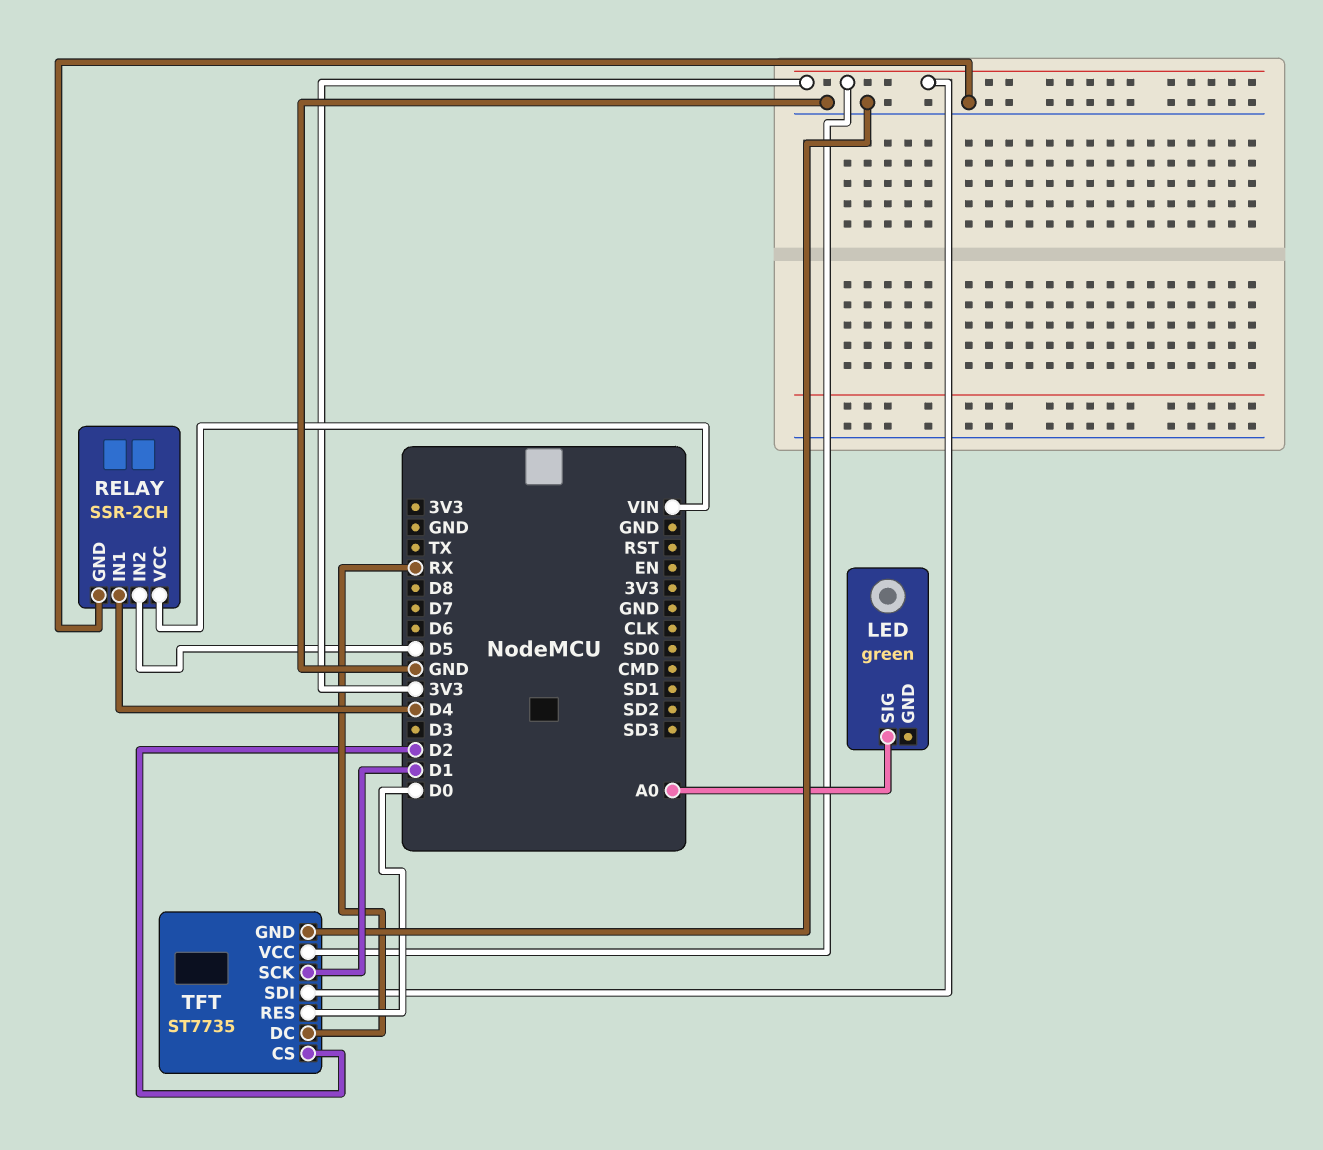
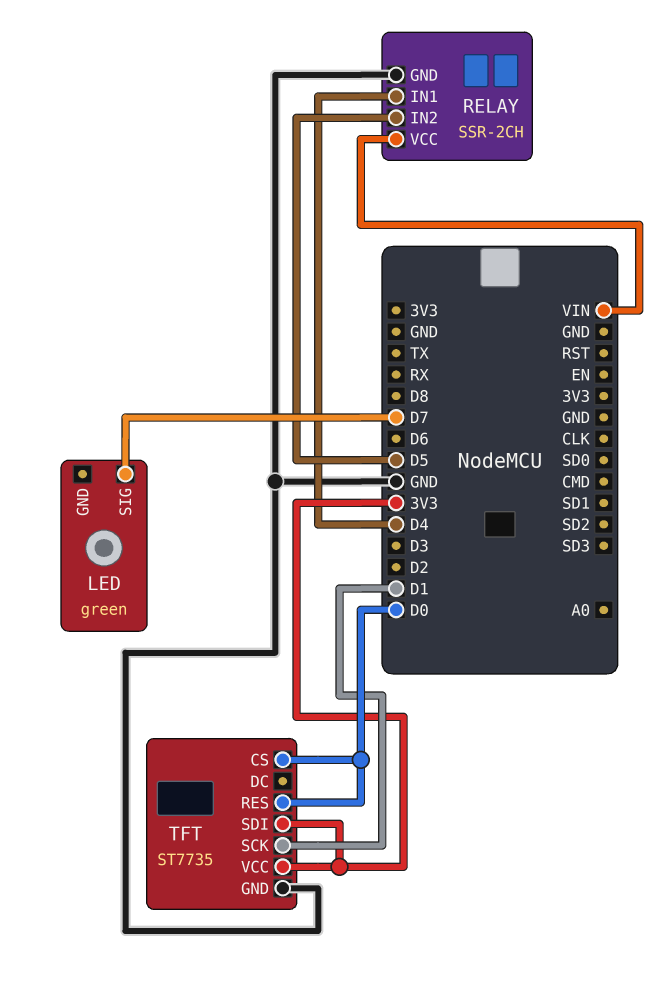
LED pin SIG: A0 -> D7
TFT pin CS: D2 -> D0
TFT pin DC: RX -> none

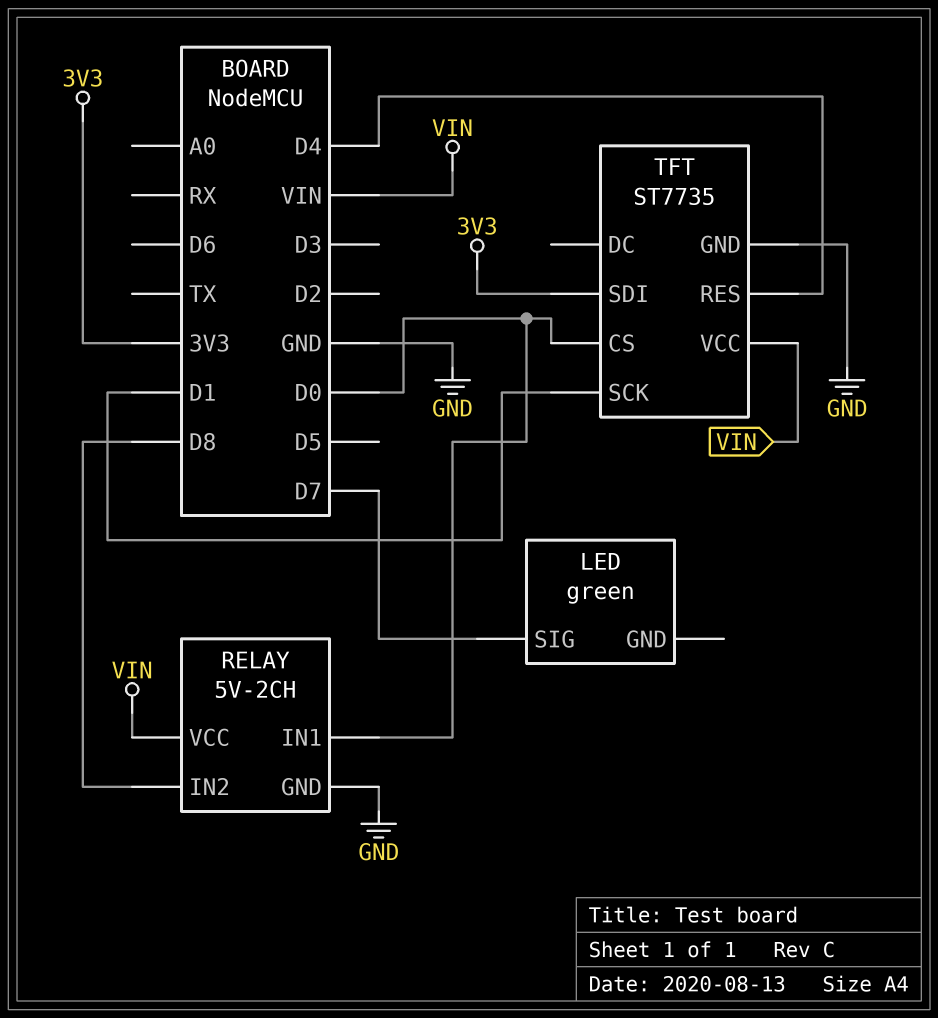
RELAY: SSR-2CH -> 5V-2CH
RELAY pin IN1: D4 -> D0
RELAY pin IN2: D5 -> D8
TFT pin RES: D0 -> D4
TFT pin VCC: 3V3 -> VIN

